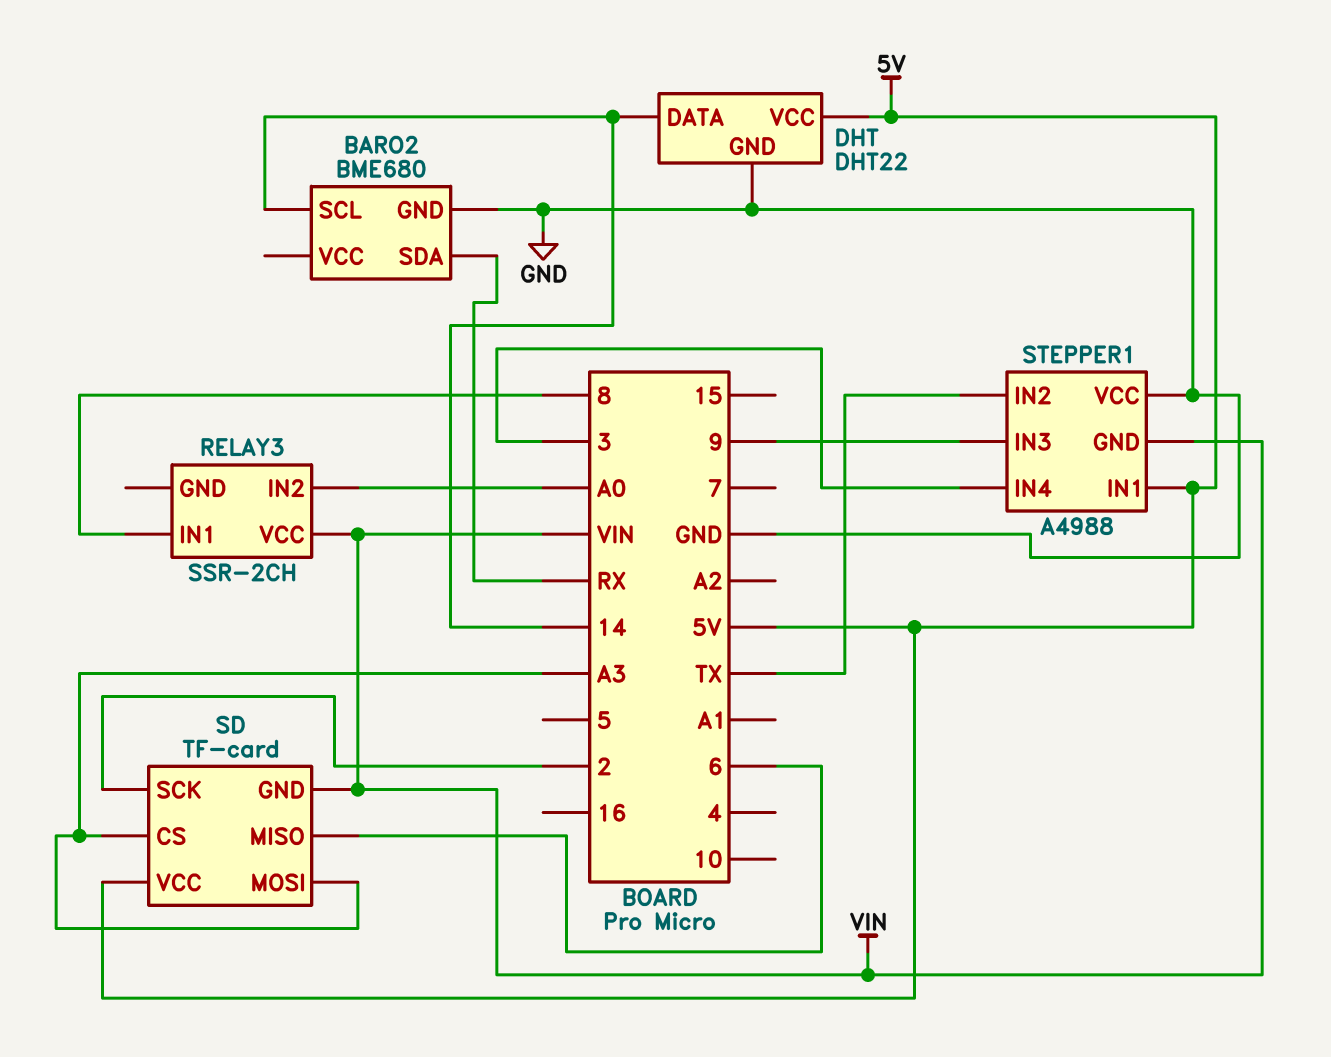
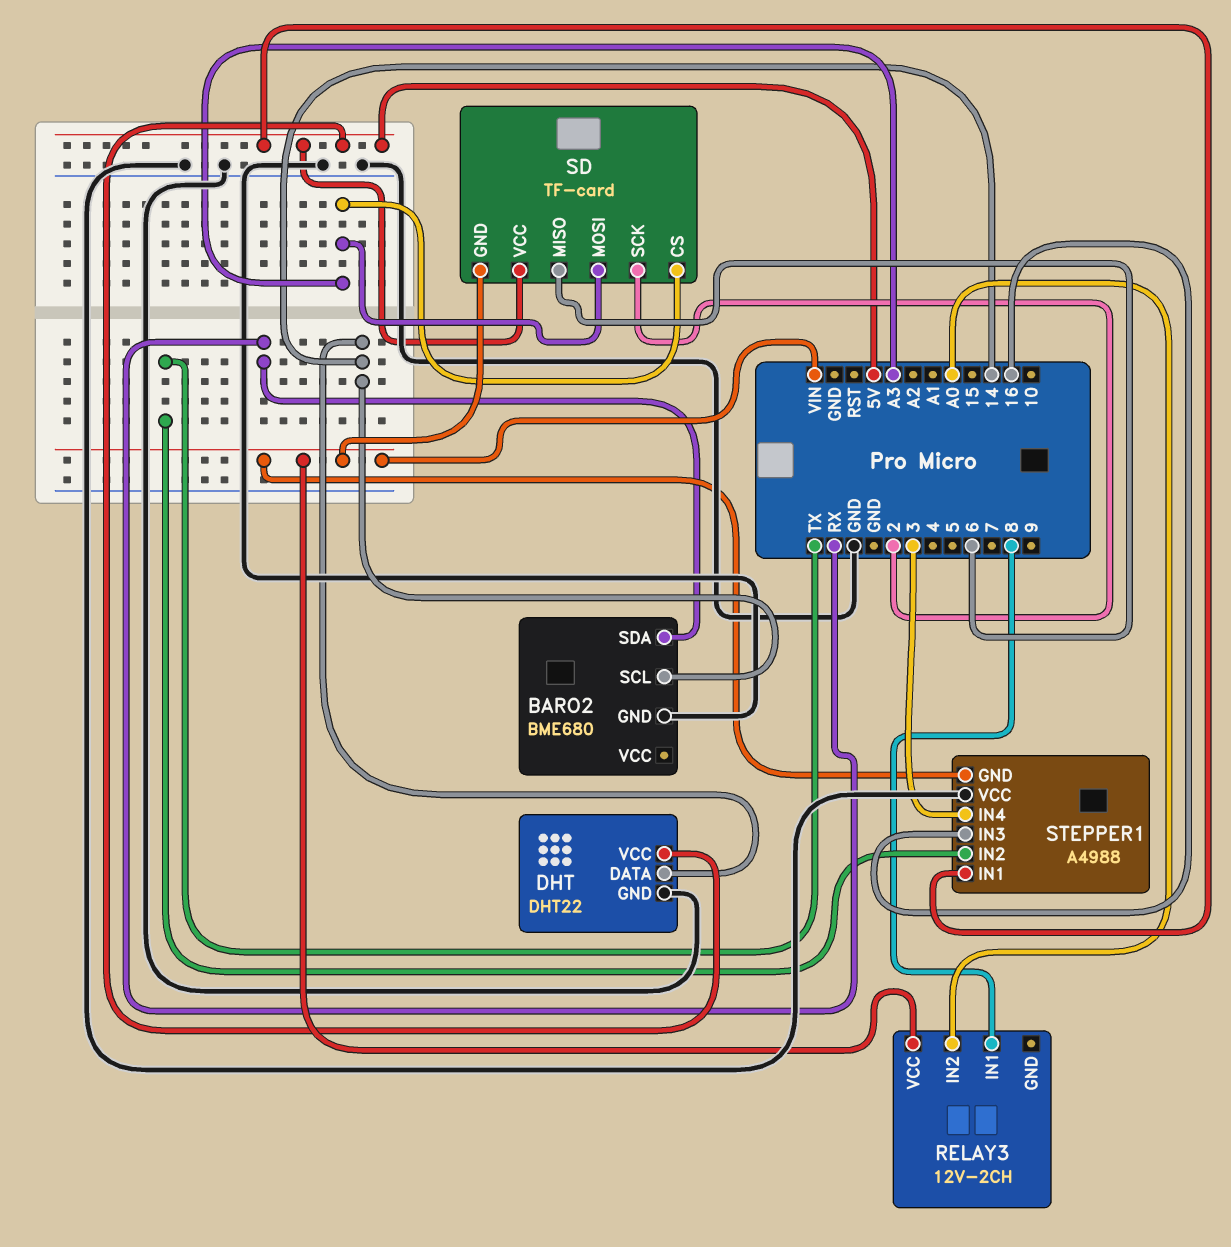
RELAY3: SSR-2CH -> 12V-2CH
STEPPER1 pin IN3: 9 -> 16

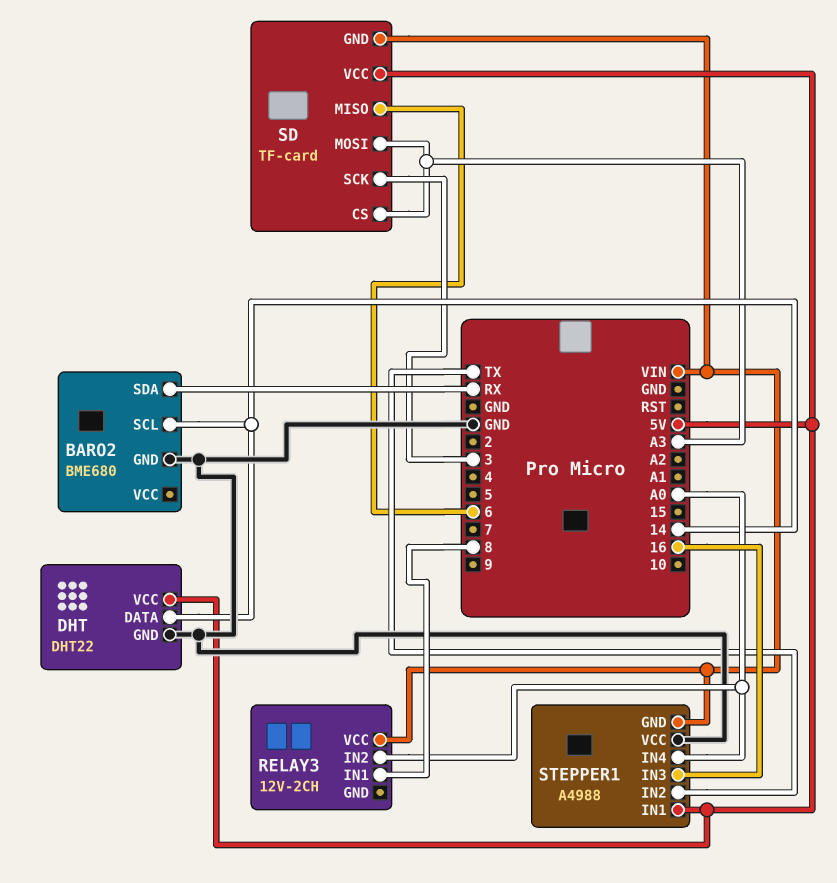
SD pin SCK: 2 -> 3
STEPPER1 pin IN4: 3 -> A0

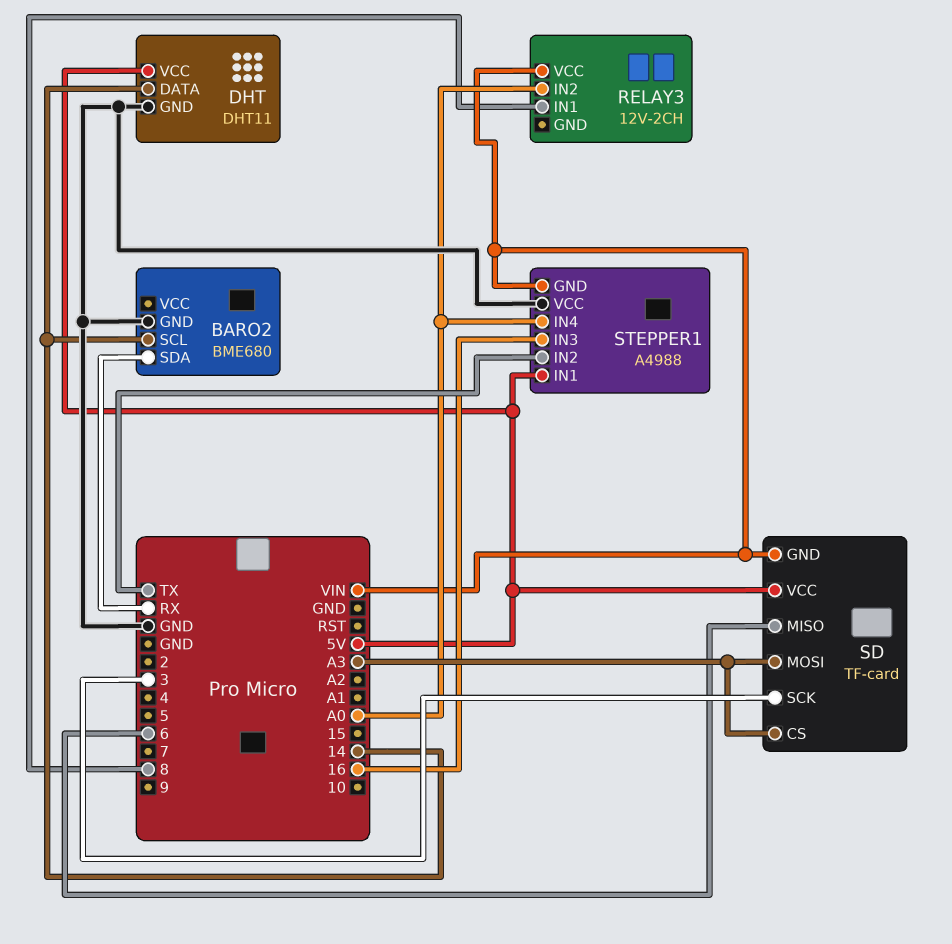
DHT: DHT22 -> DHT11

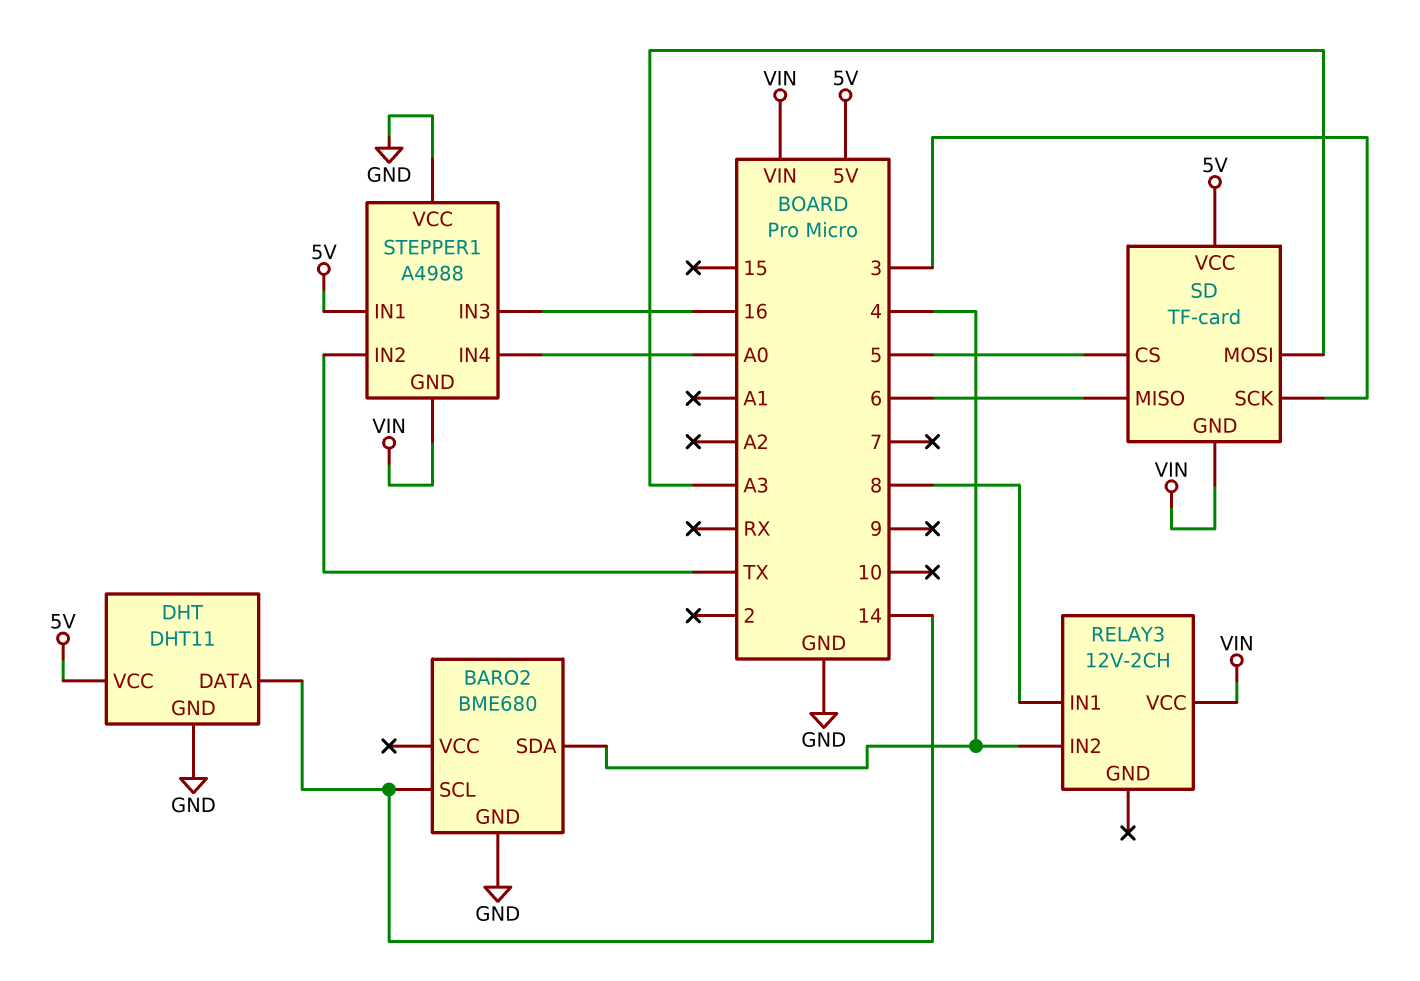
BARO2 pin SDA: RX -> 4
RELAY3 pin IN2: A0 -> 4
SD pin CS: A3 -> 5

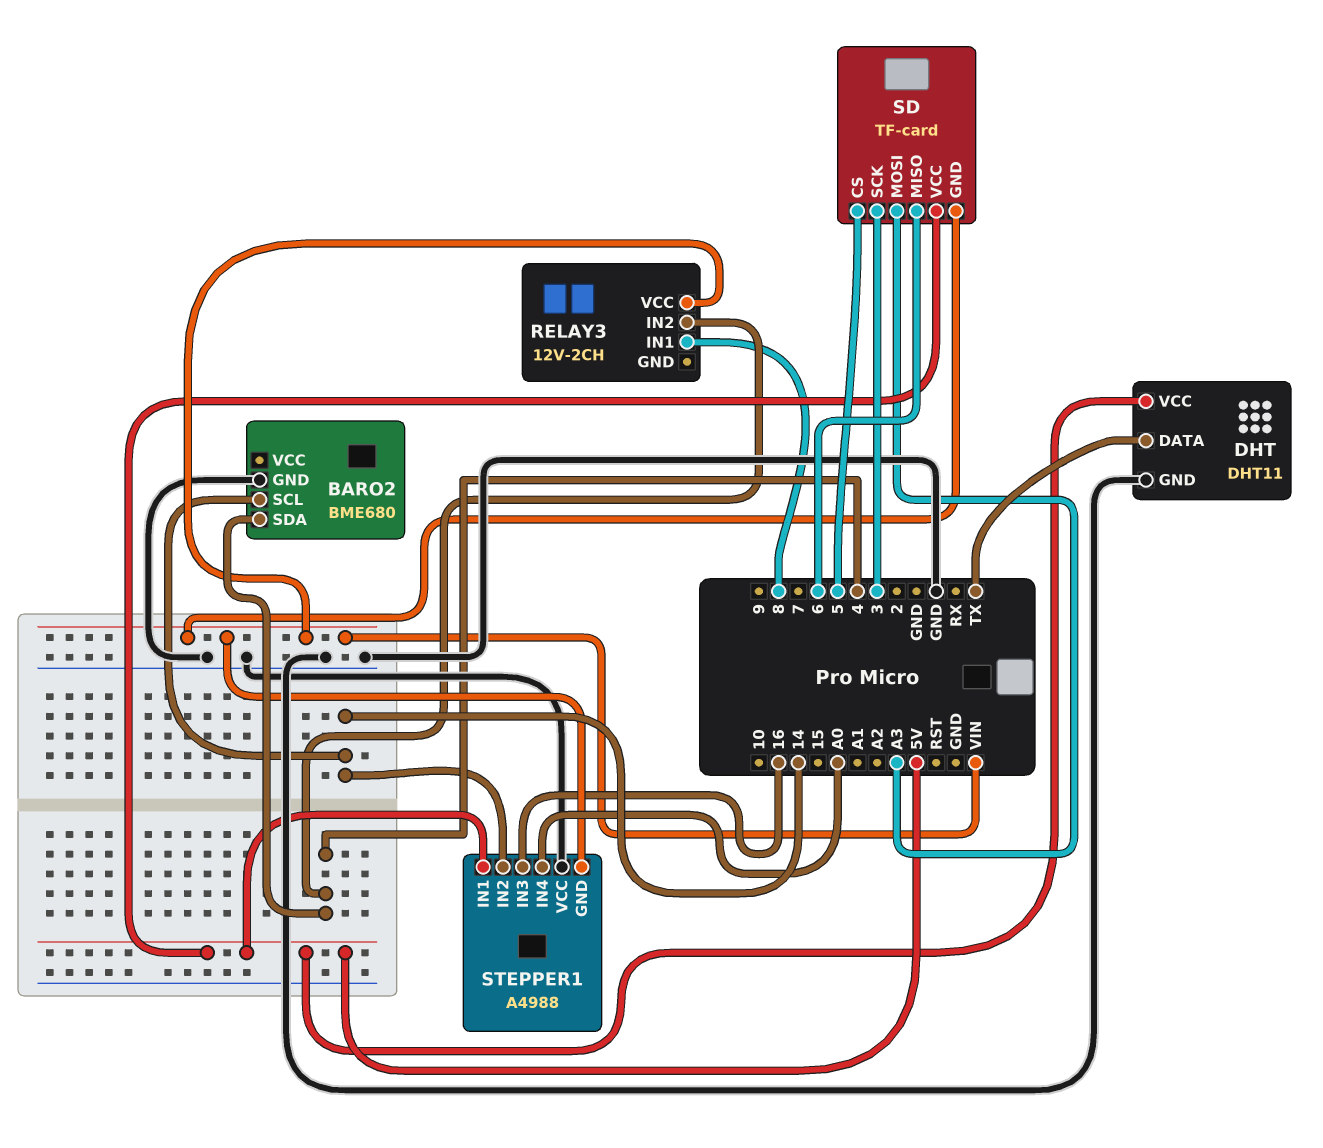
DHT pin DATA: 14 -> TX
STEPPER1 pin IN2: TX -> 14

